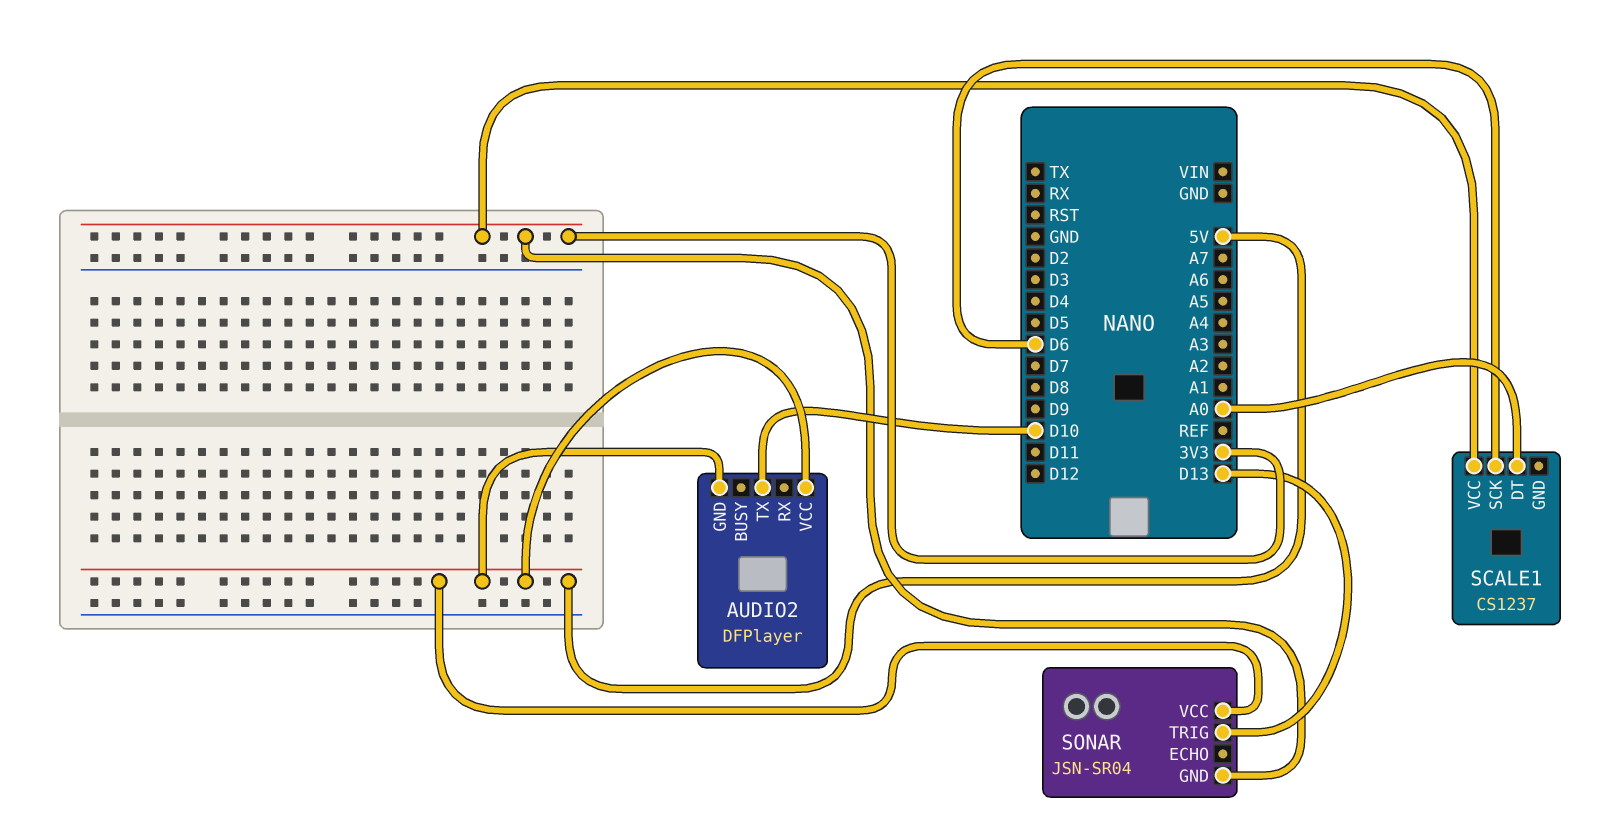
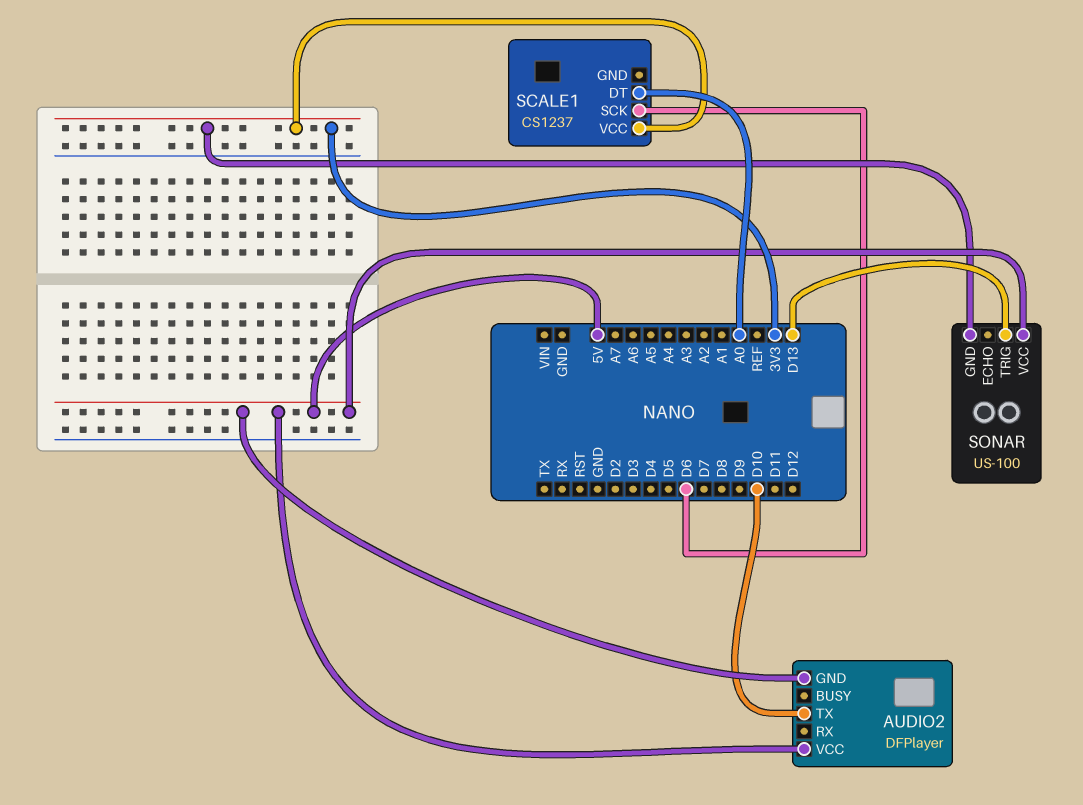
SONAR: JSN-SR04 -> US-100

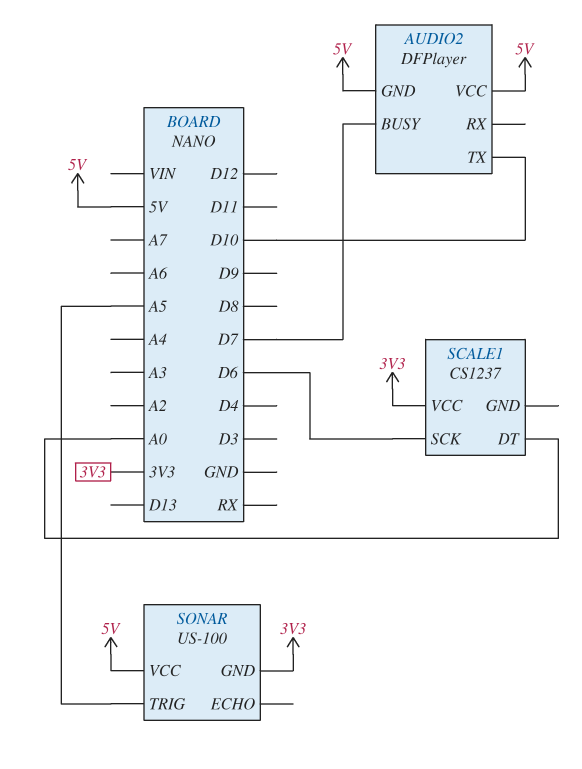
AUDIO2 pin BUSY: none -> D7
SONAR pin TRIG: D13 -> A5

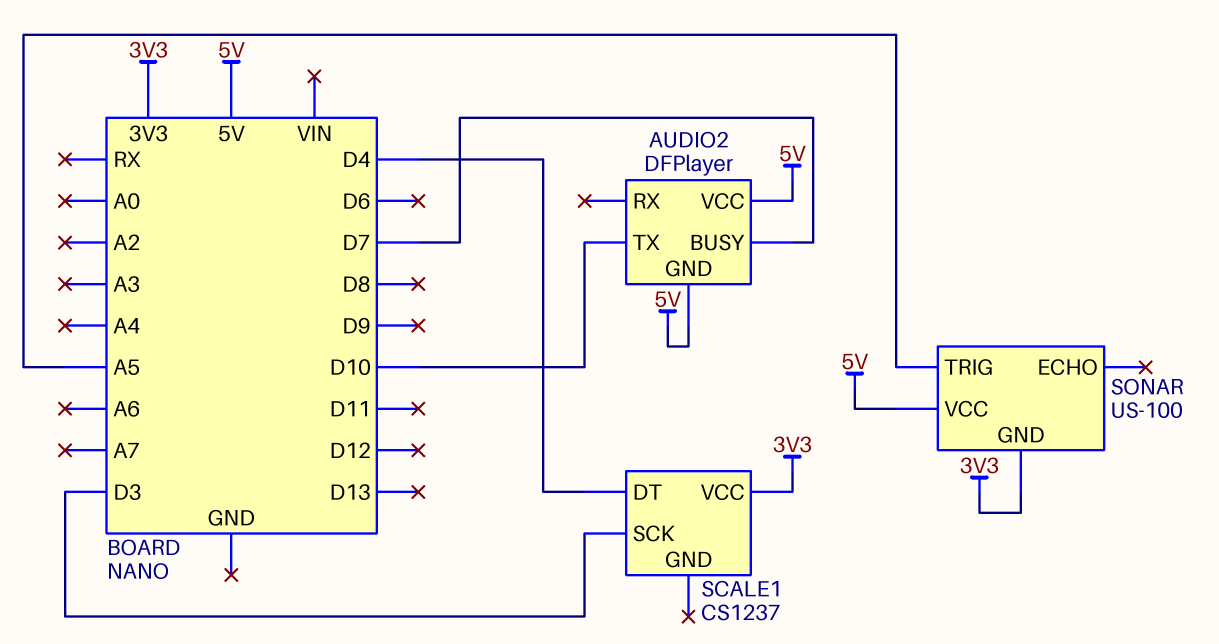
SCALE1 pin DT: A0 -> D4
SCALE1 pin SCK: D6 -> D3

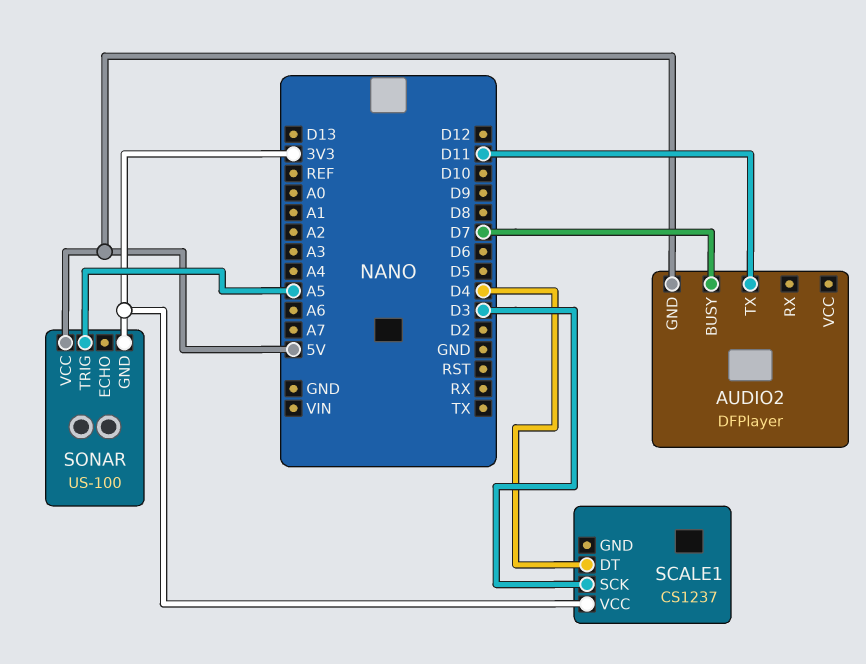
AUDIO2 pin TX: D10 -> D11
AUDIO2 pin VCC: 5V -> none

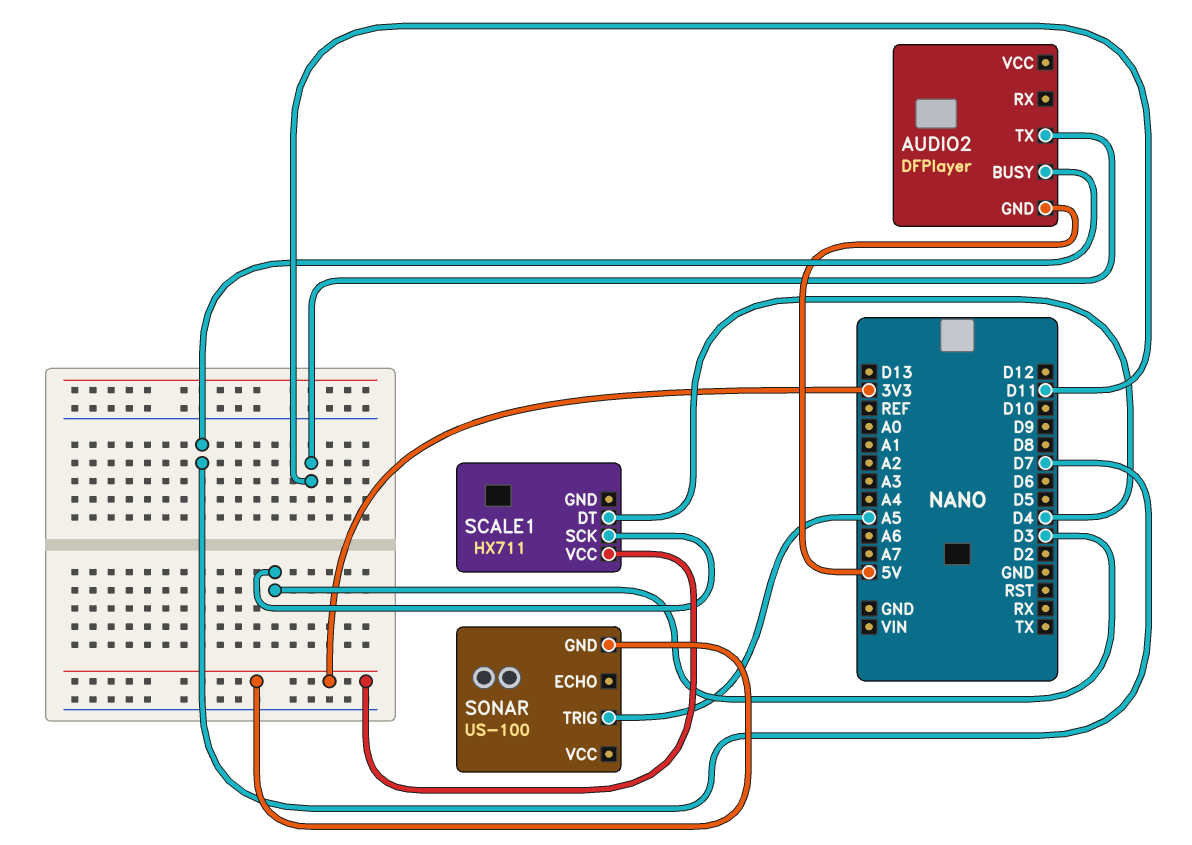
SCALE1: CS1237 -> HX711
SONAR pin VCC: 5V -> none

